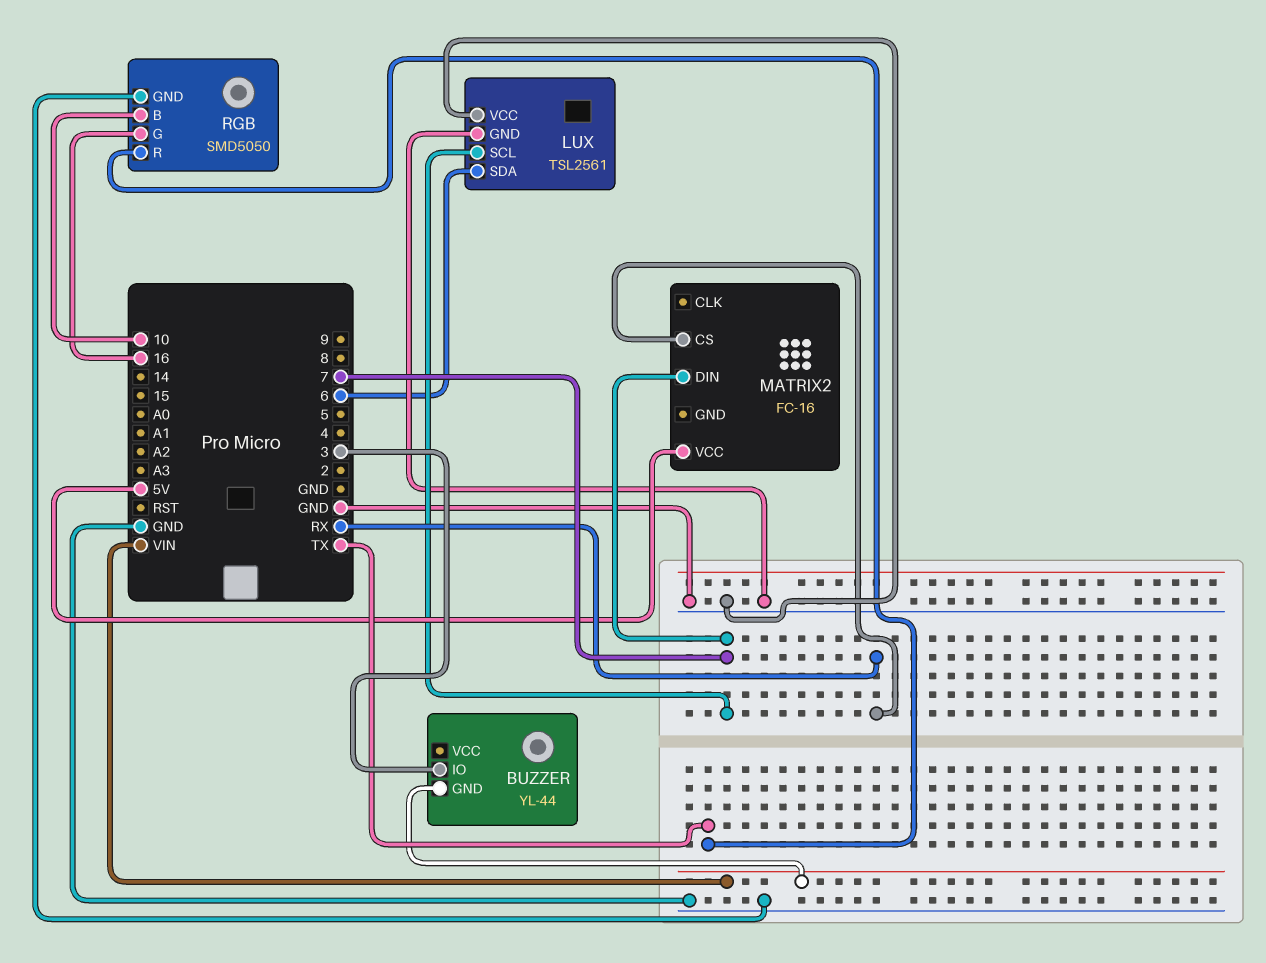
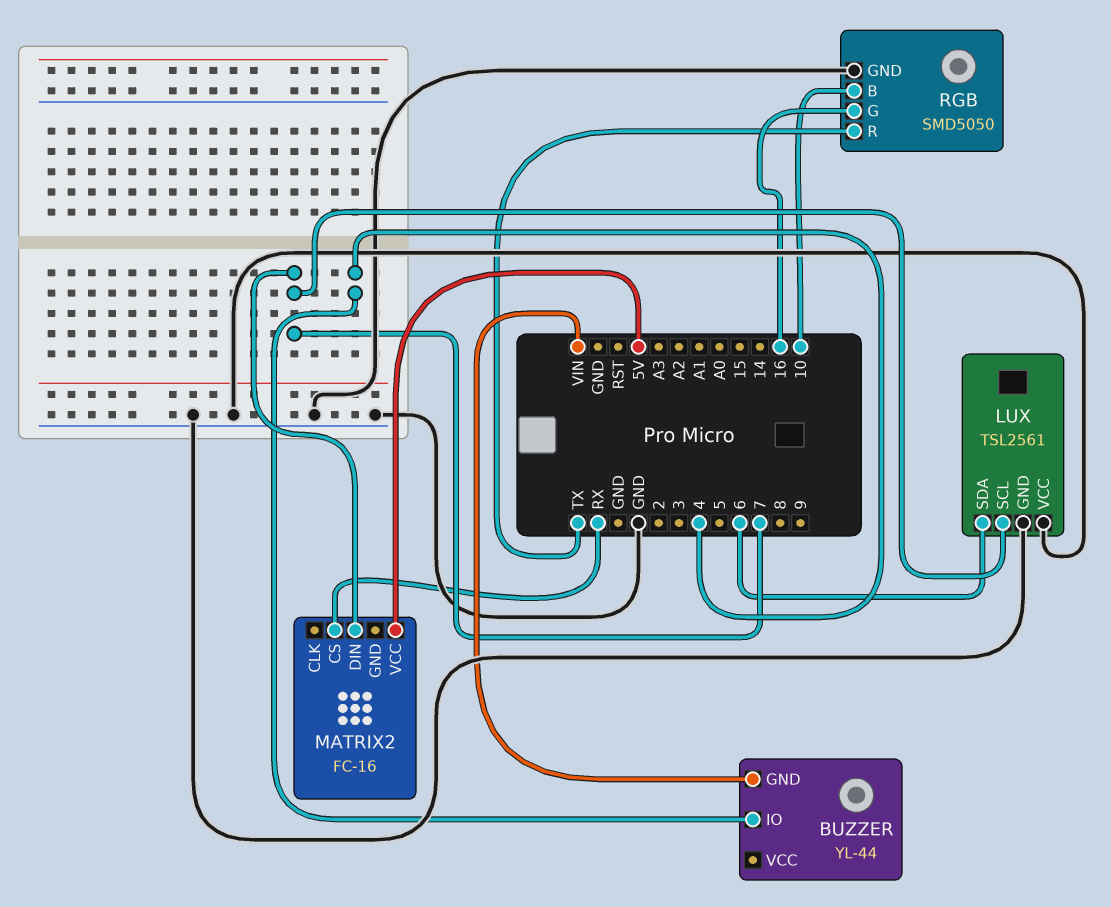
BUZZER pin IO: 3 -> 4

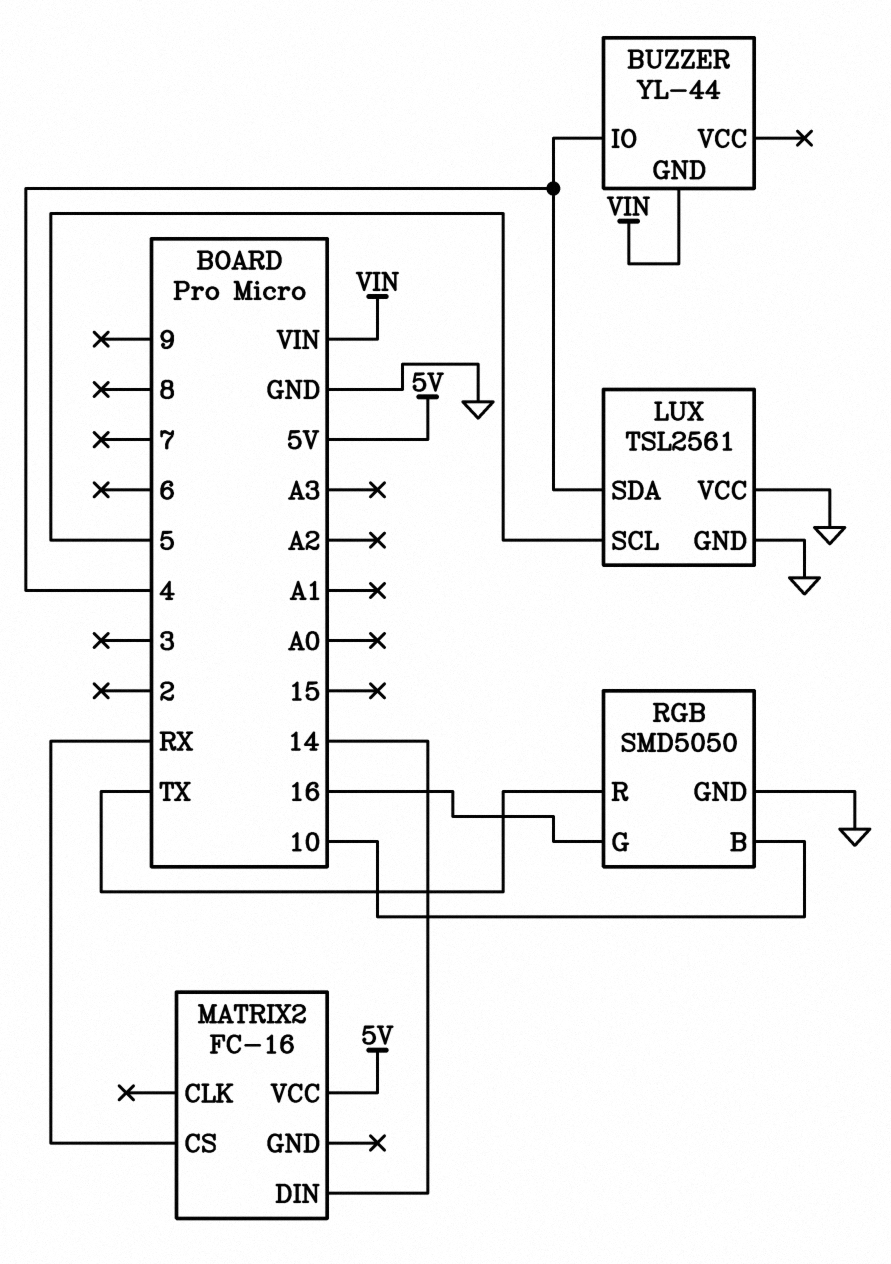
LUX pin SCL: 7 -> 5
LUX pin SDA: 6 -> 4
MATRIX2 pin DIN: 7 -> 14

